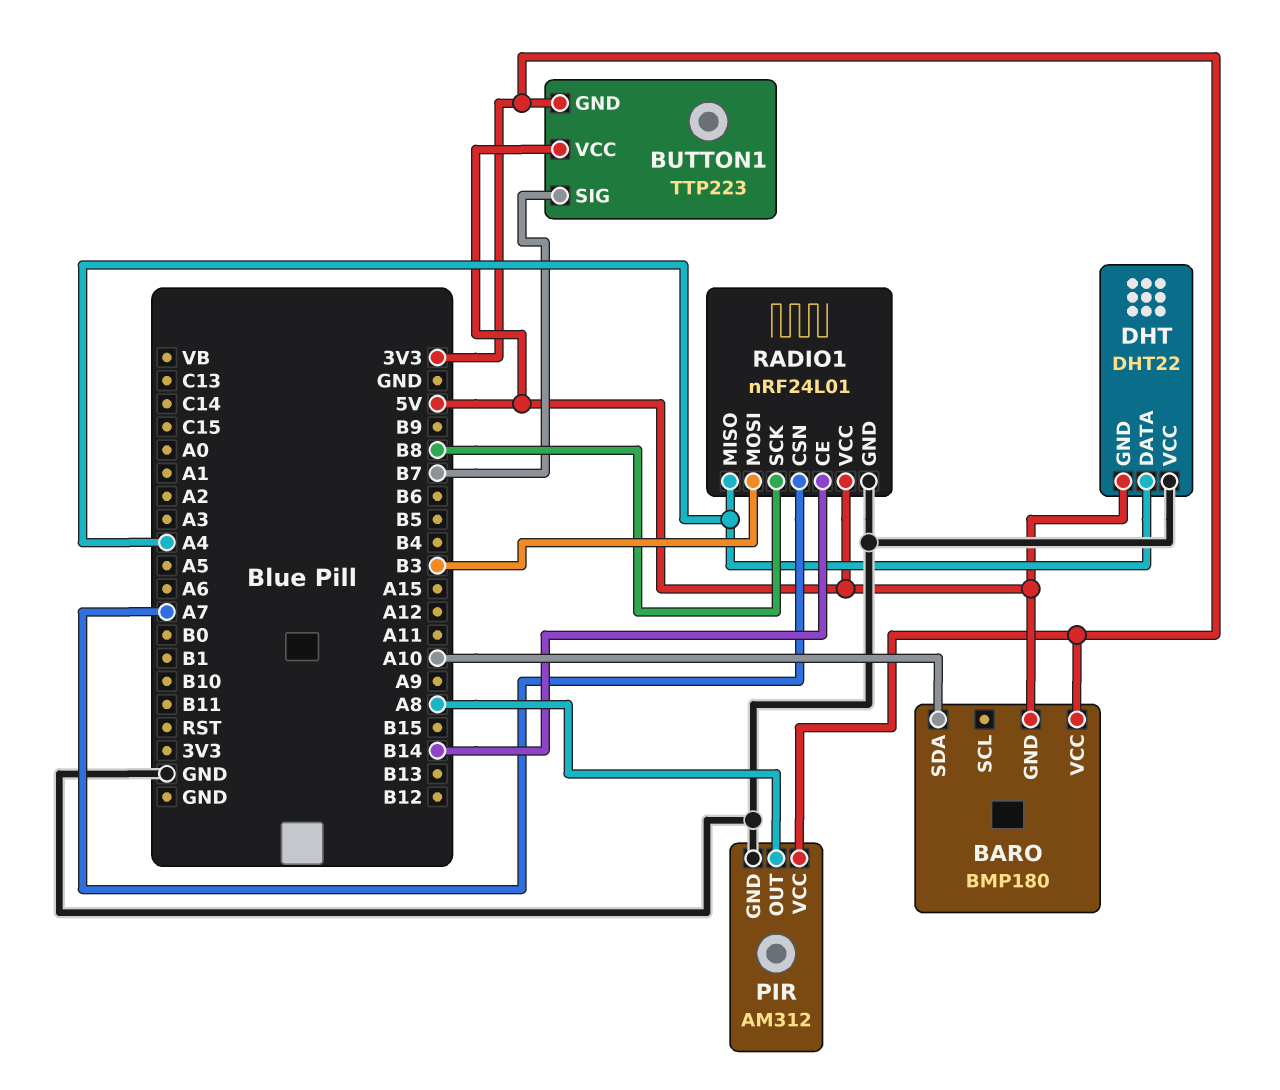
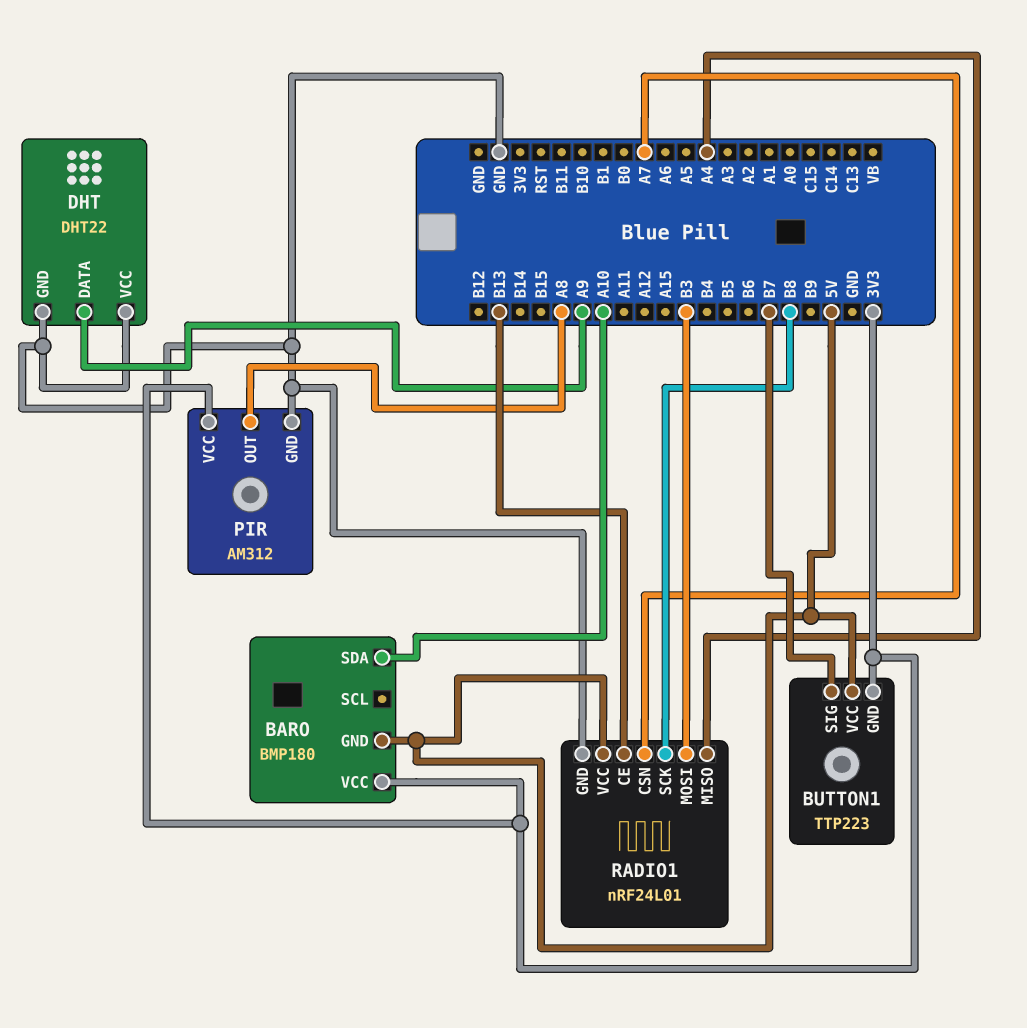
DHT pin DATA: A4 -> A9
DHT pin GND: 5V -> GND
RADIO1 pin CE: B14 -> B13

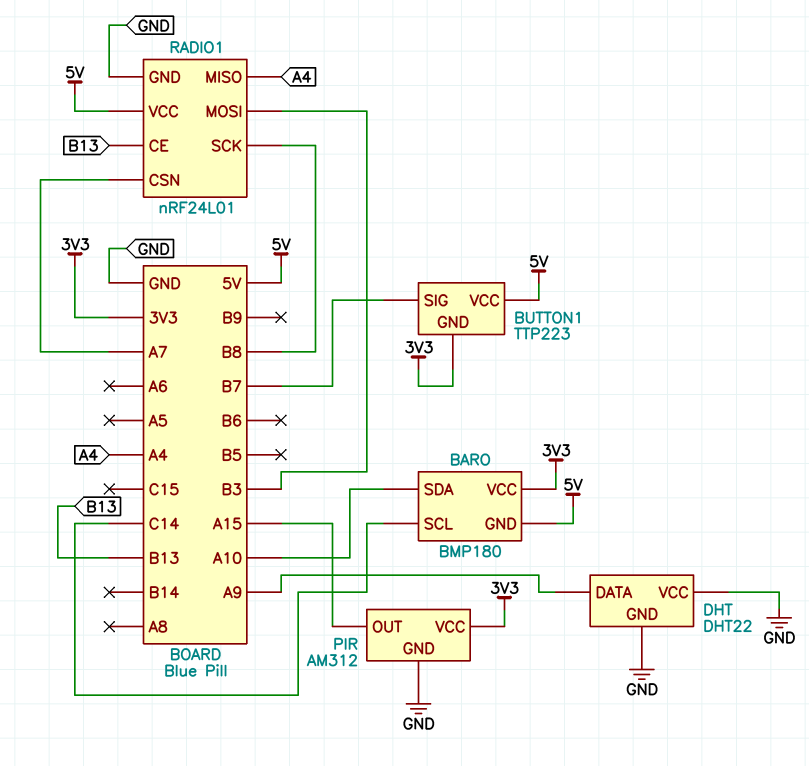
BARO pin SCL: none -> C14
PIR pin OUT: A8 -> A15

